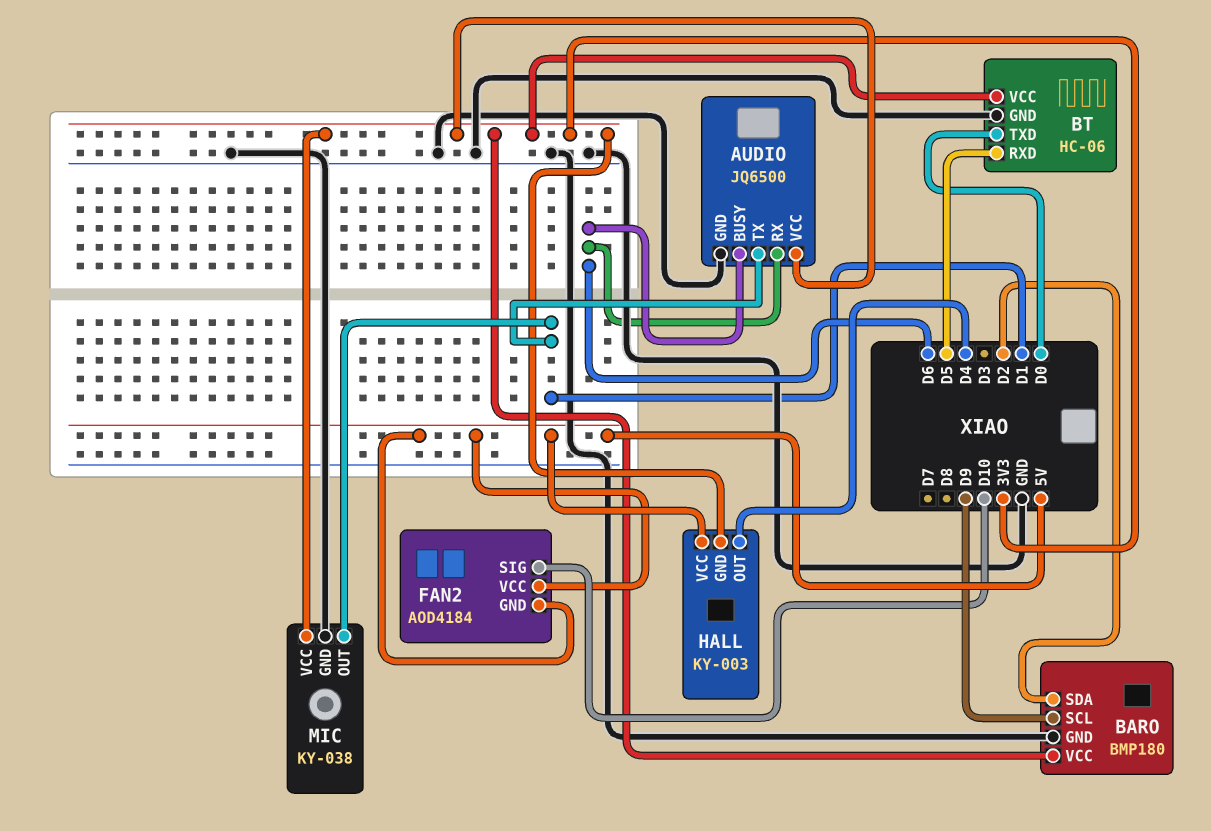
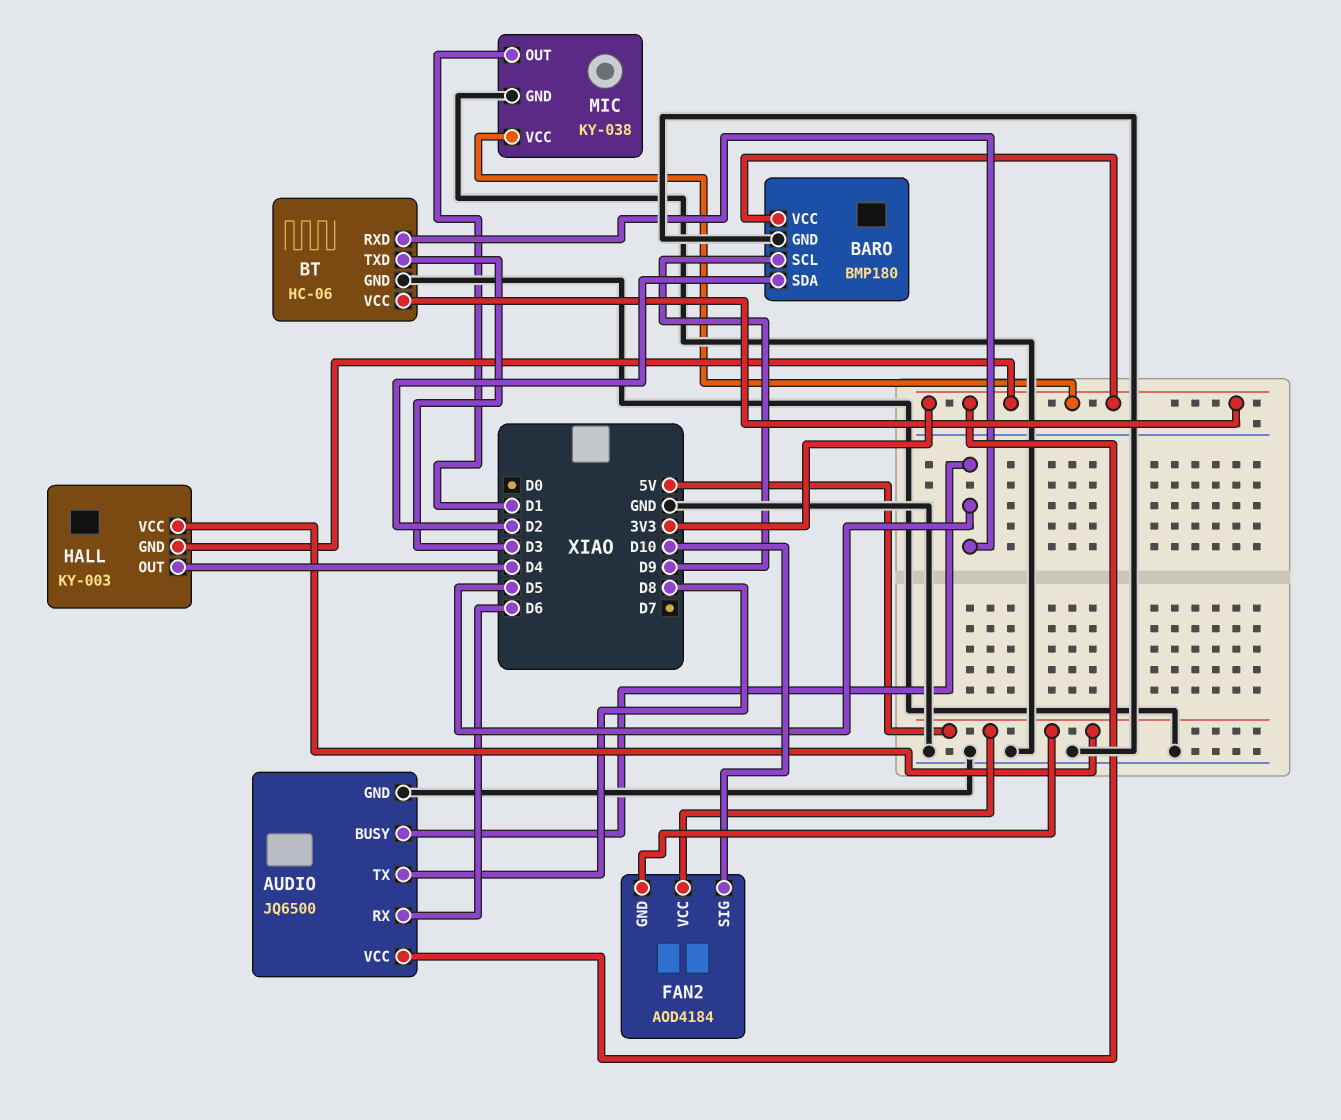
AUDIO pin BUSY: D6 -> D5
AUDIO pin TX: D1 -> D8
BT pin TXD: D0 -> D3

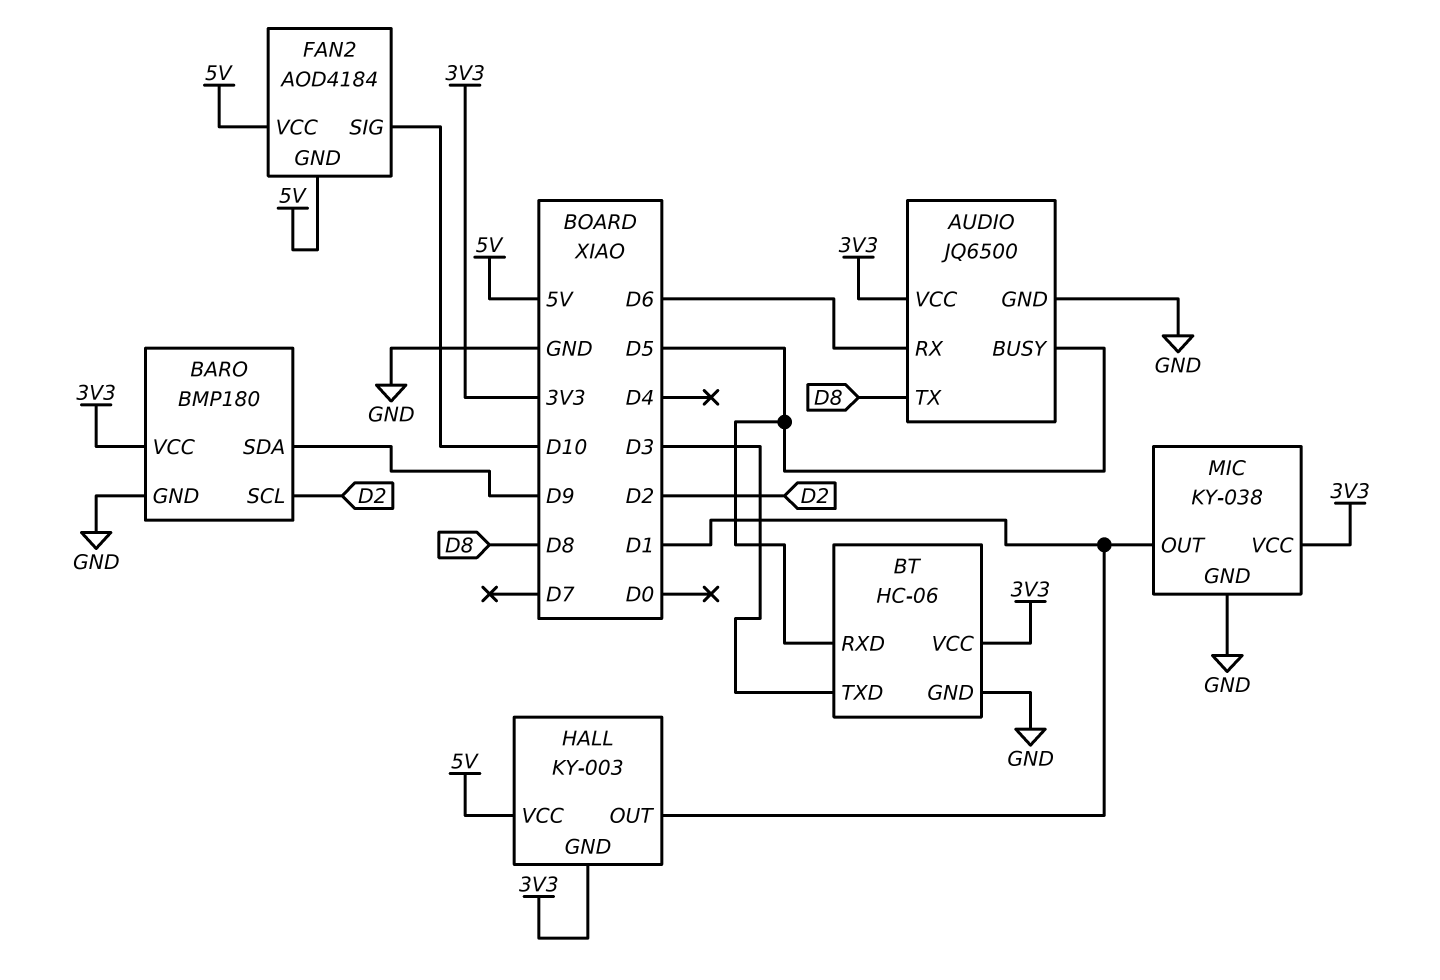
BARO pin SCL: D9 -> D2
BARO pin SDA: D2 -> D9
HALL pin OUT: D4 -> D1

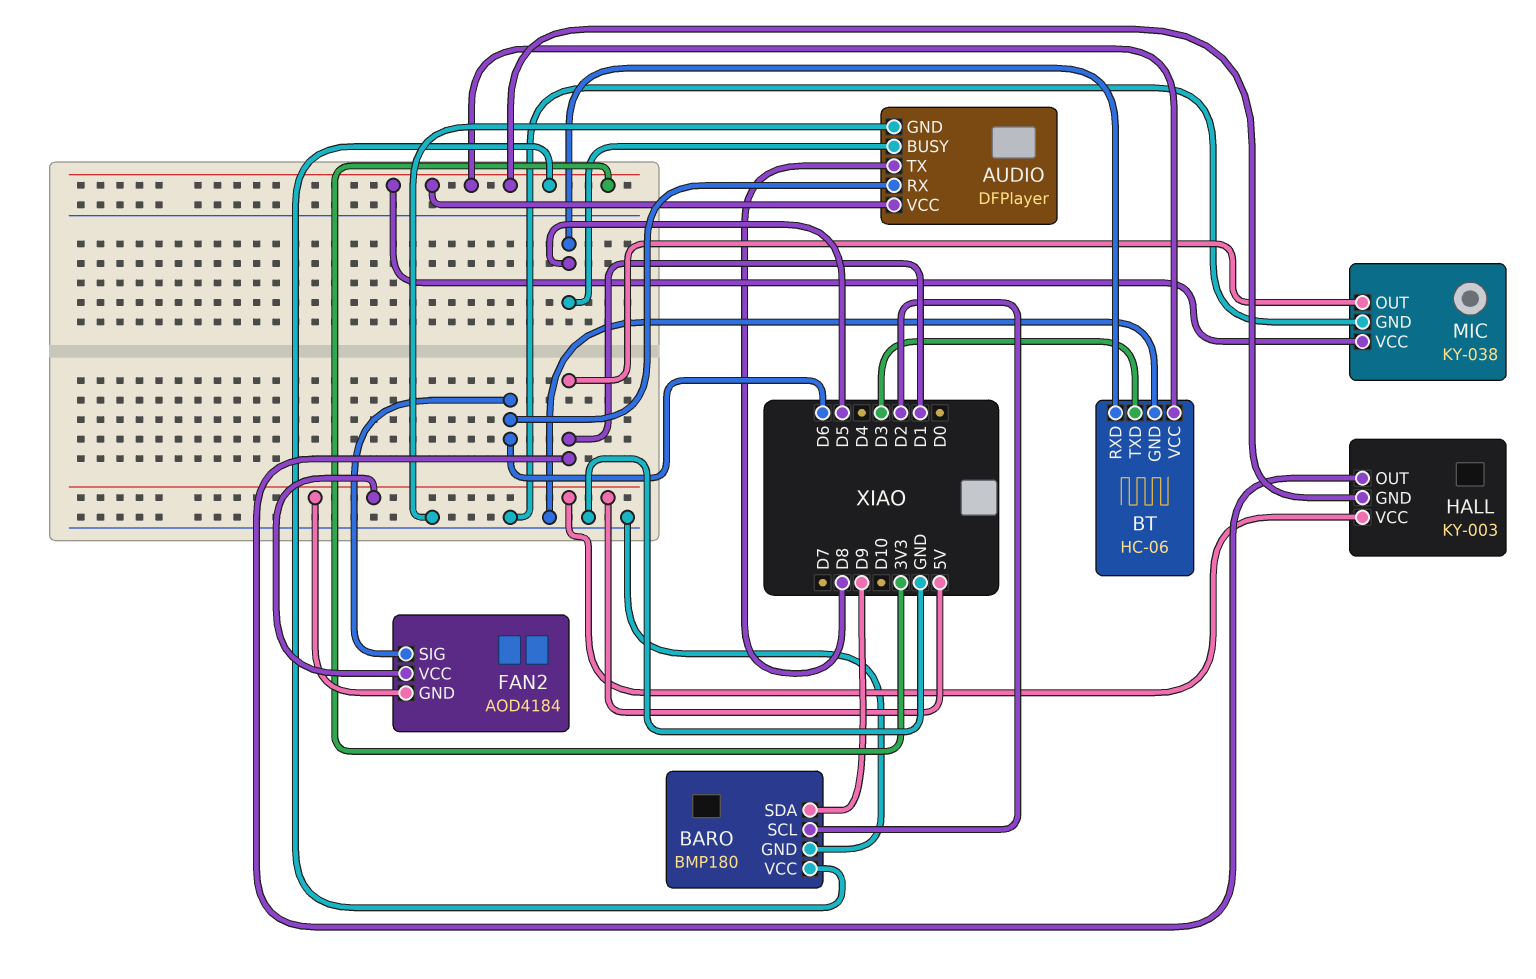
AUDIO: JQ6500 -> DFPlayer
FAN2 pin SIG: D10 -> D6

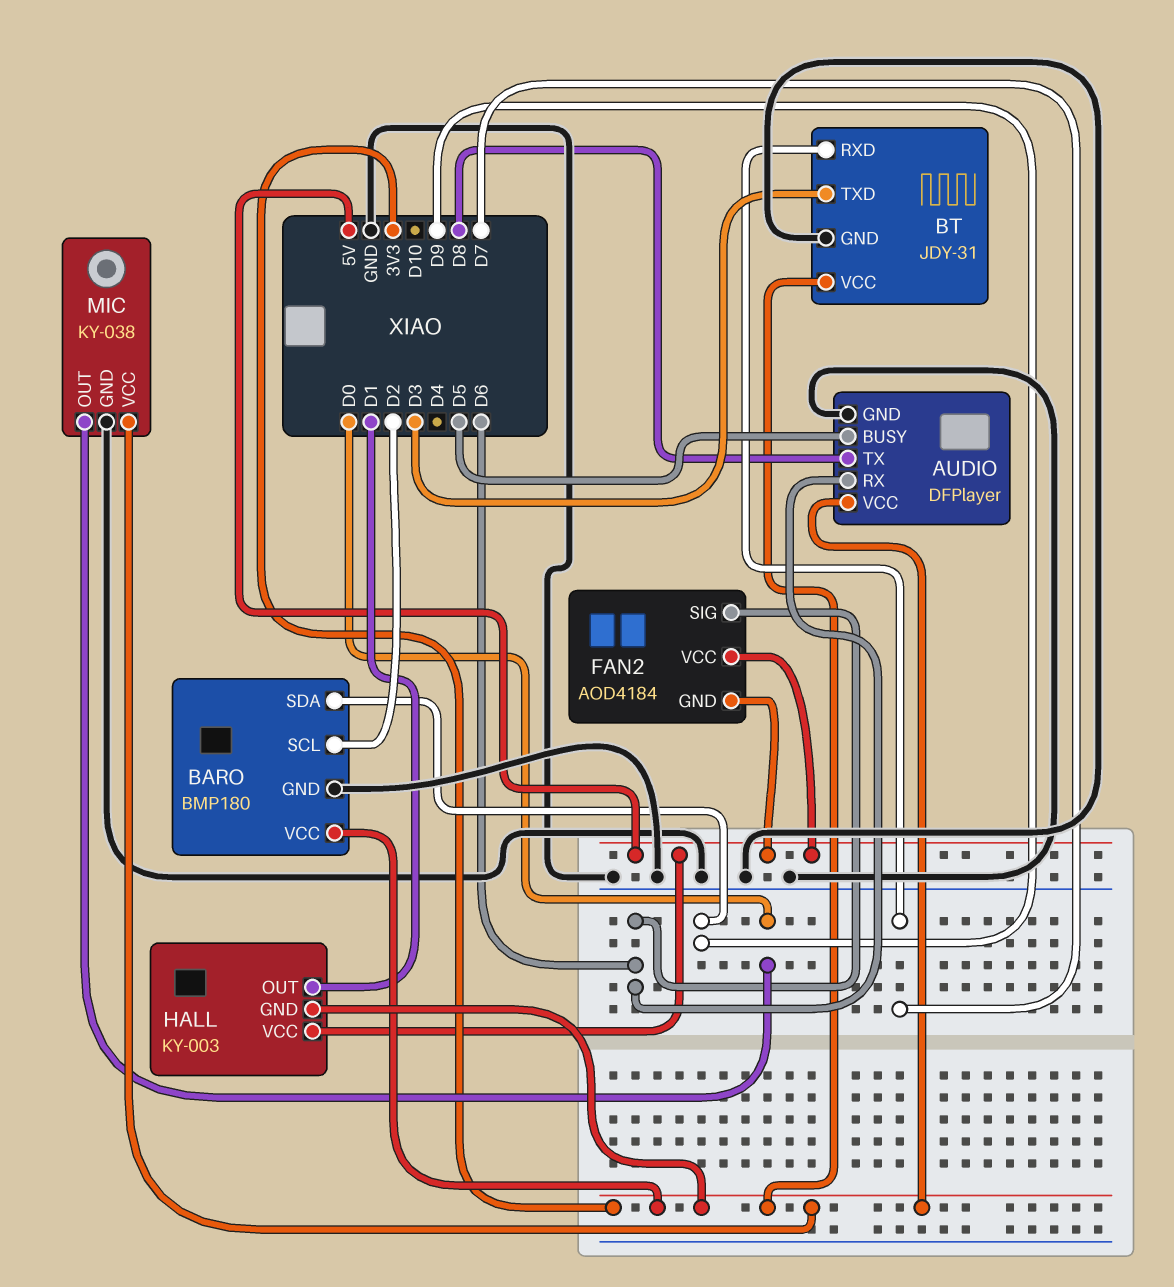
BT: HC-06 -> JDY-31
BT pin RXD: D5 -> D7
MIC pin OUT: D1 -> D0

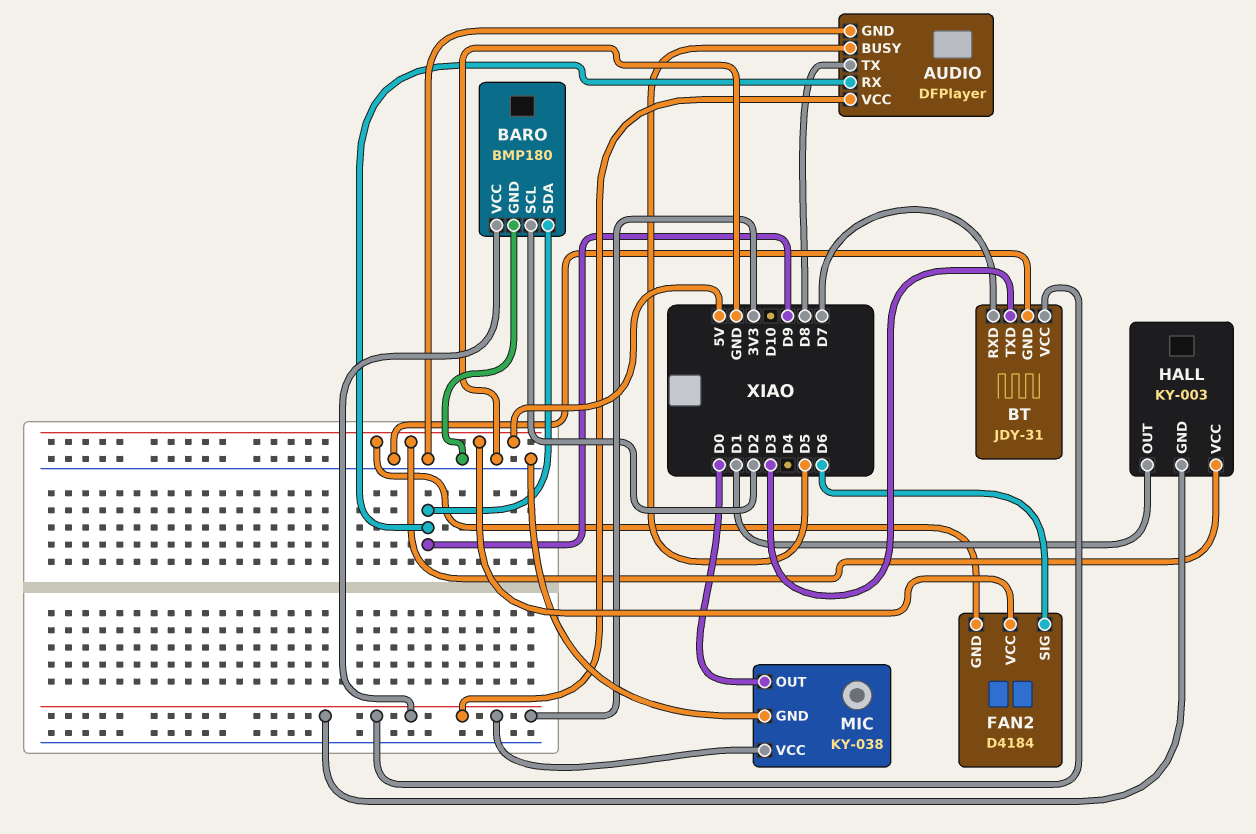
AUDIO pin RX: D6 -> D9
FAN2: AOD4184 -> D4184

